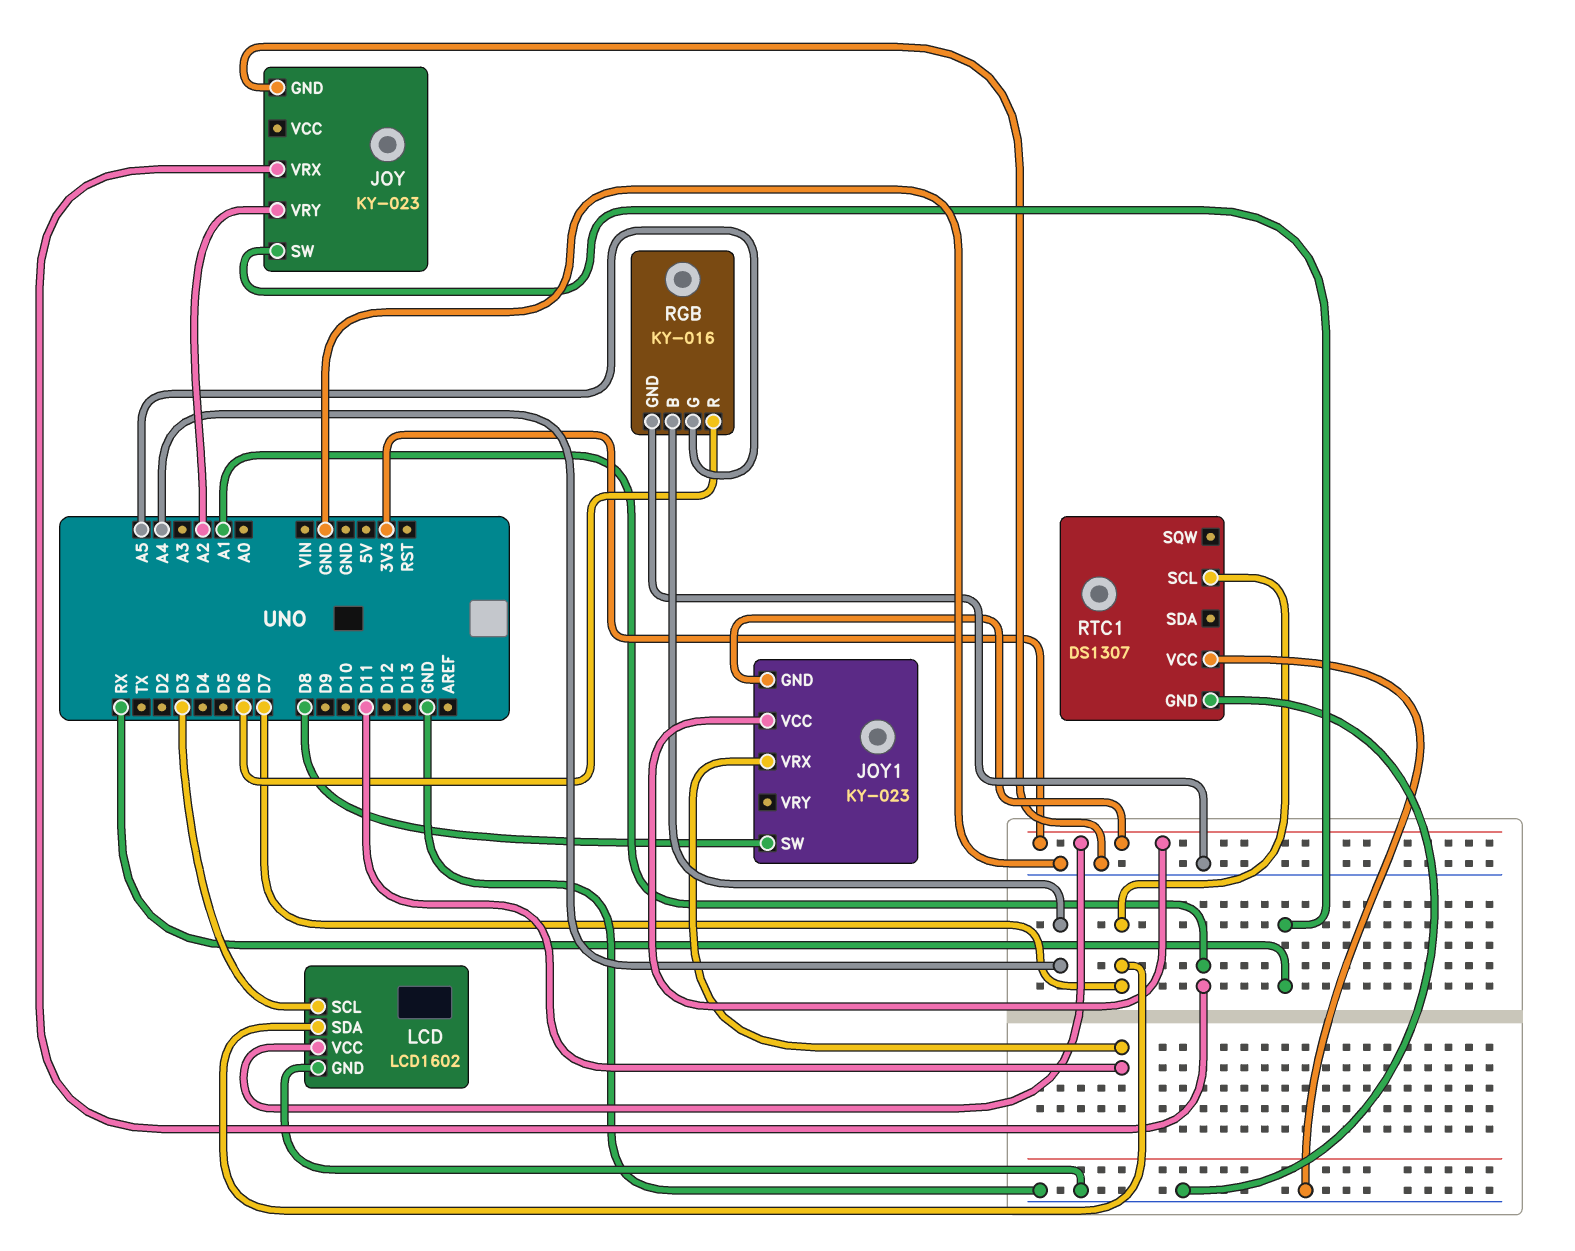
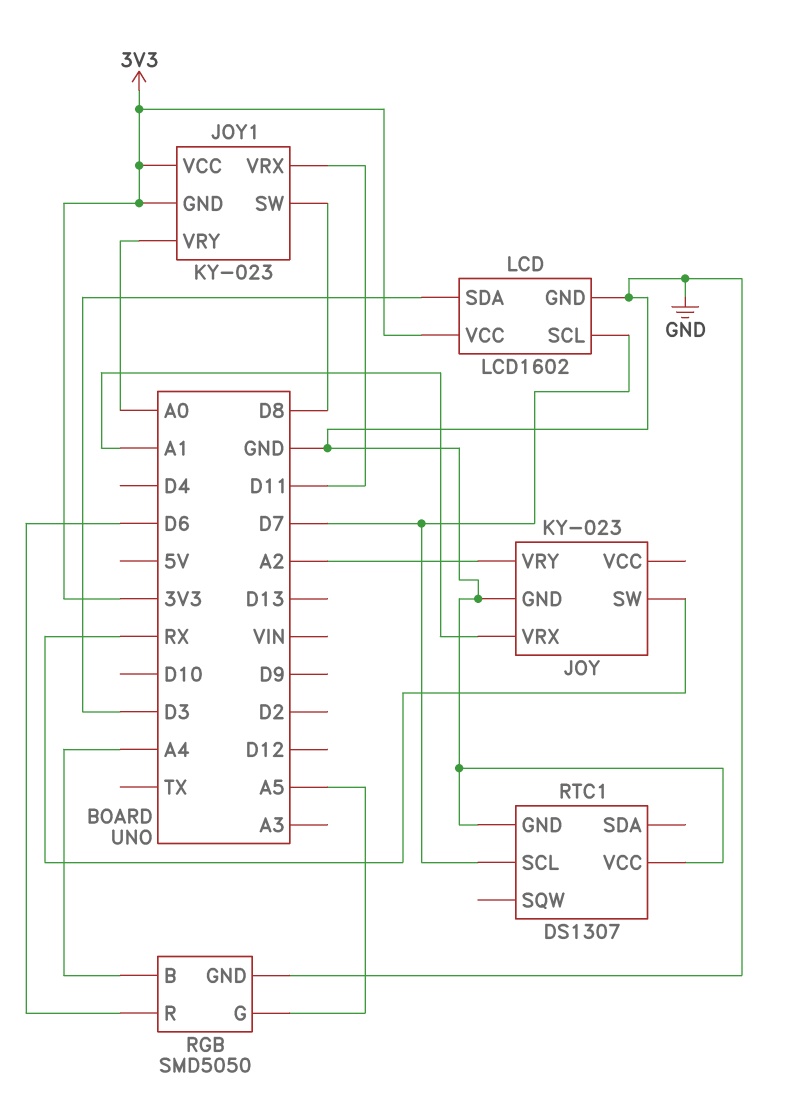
JOY1 pin VRY: none -> A0
LCD pin SCL: D3 -> D7
LCD pin SDA: D7 -> D3
RGB: KY-016 -> SMD5050

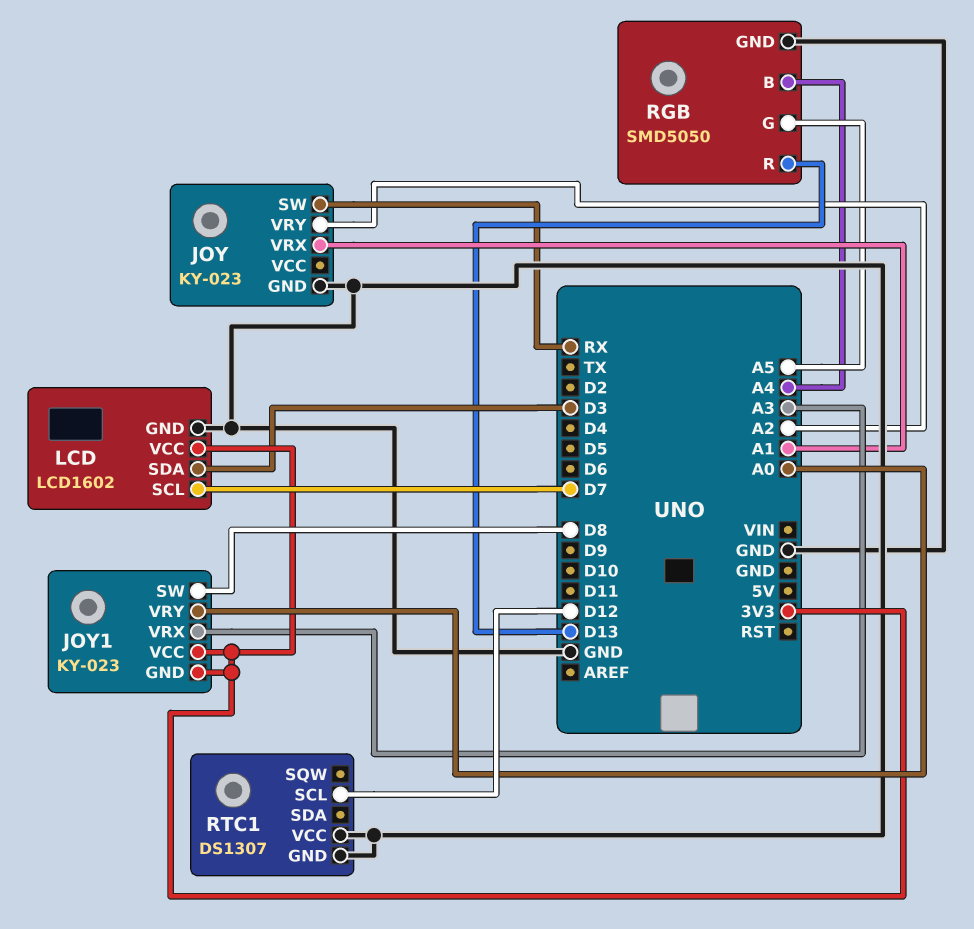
JOY1 pin VRX: D11 -> A3
RGB pin R: D6 -> D13
RTC1 pin SCL: D7 -> D12

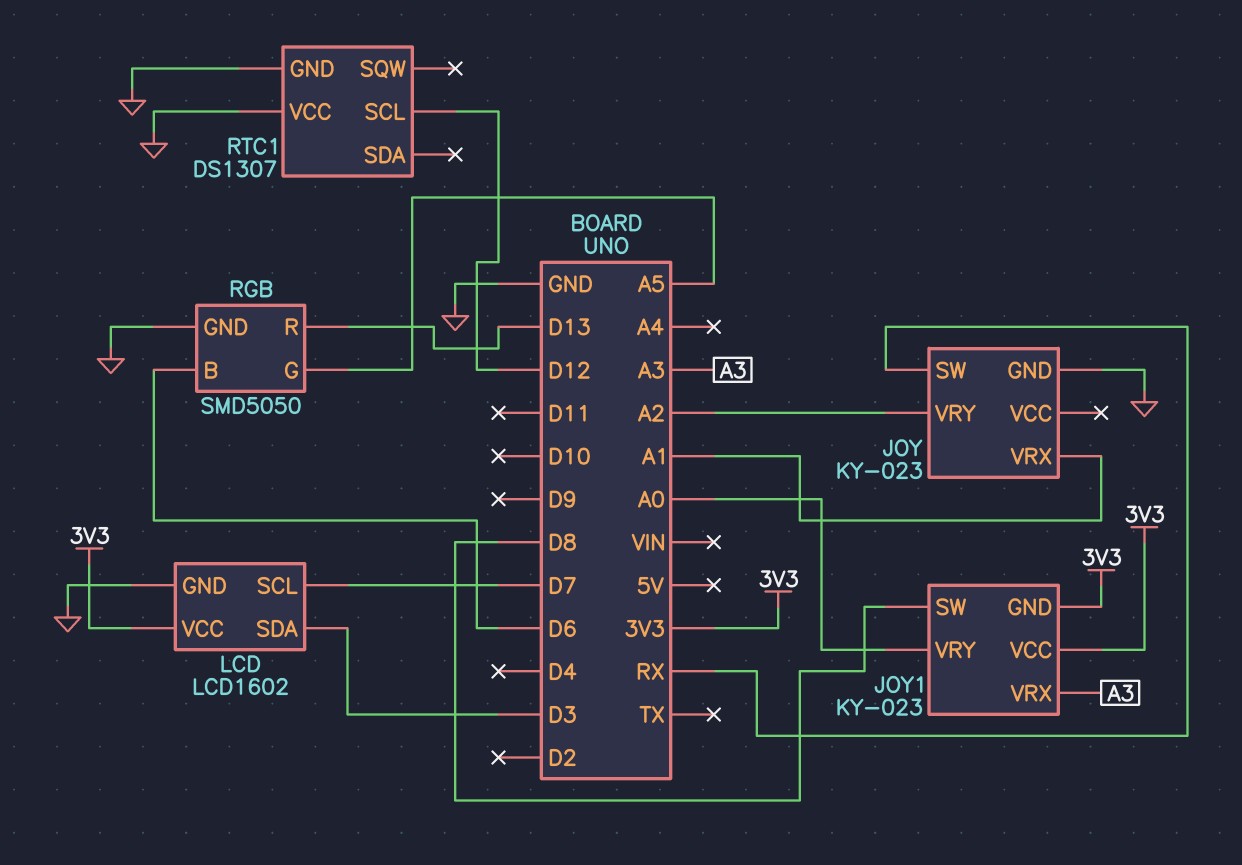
RGB pin B: A4 -> D6

